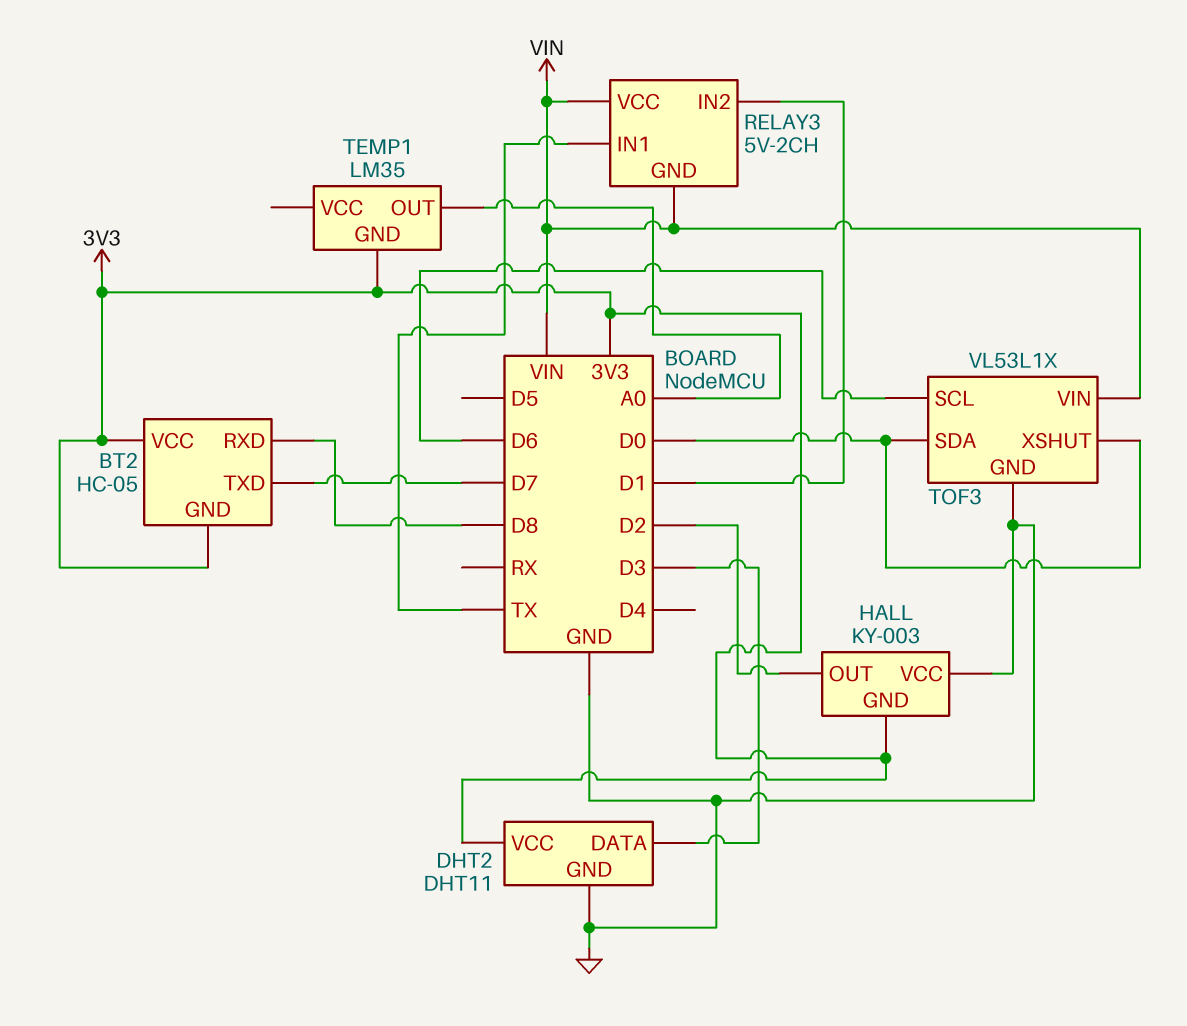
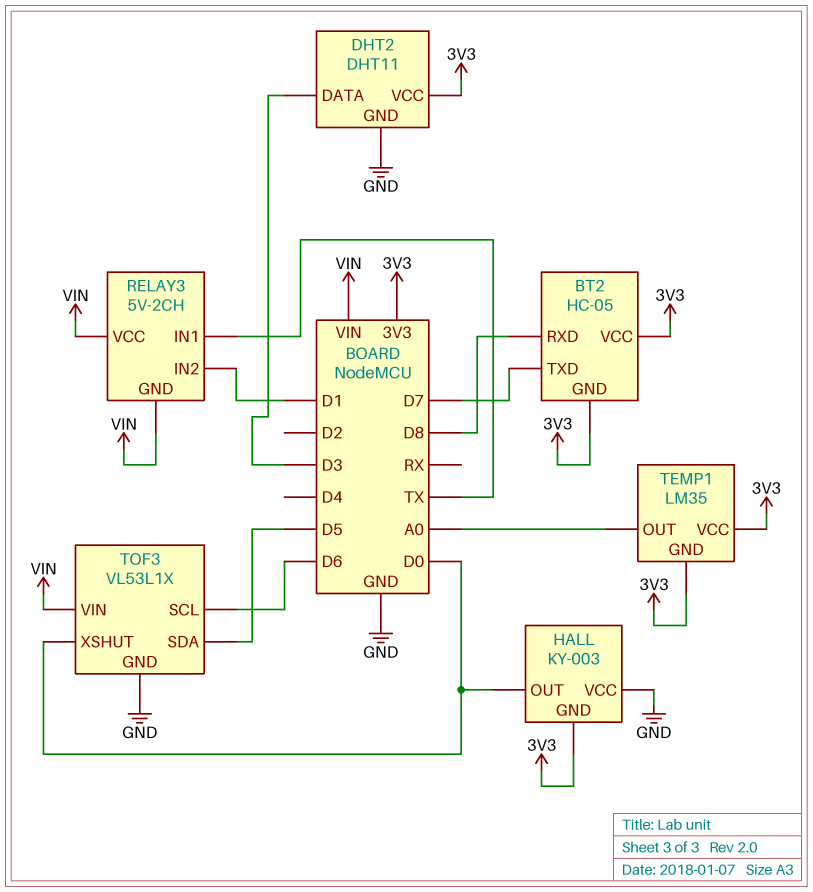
HALL pin OUT: D2 -> D0
TEMP1 pin VCC: none -> 3V3
TOF3 pin SDA: D0 -> D5

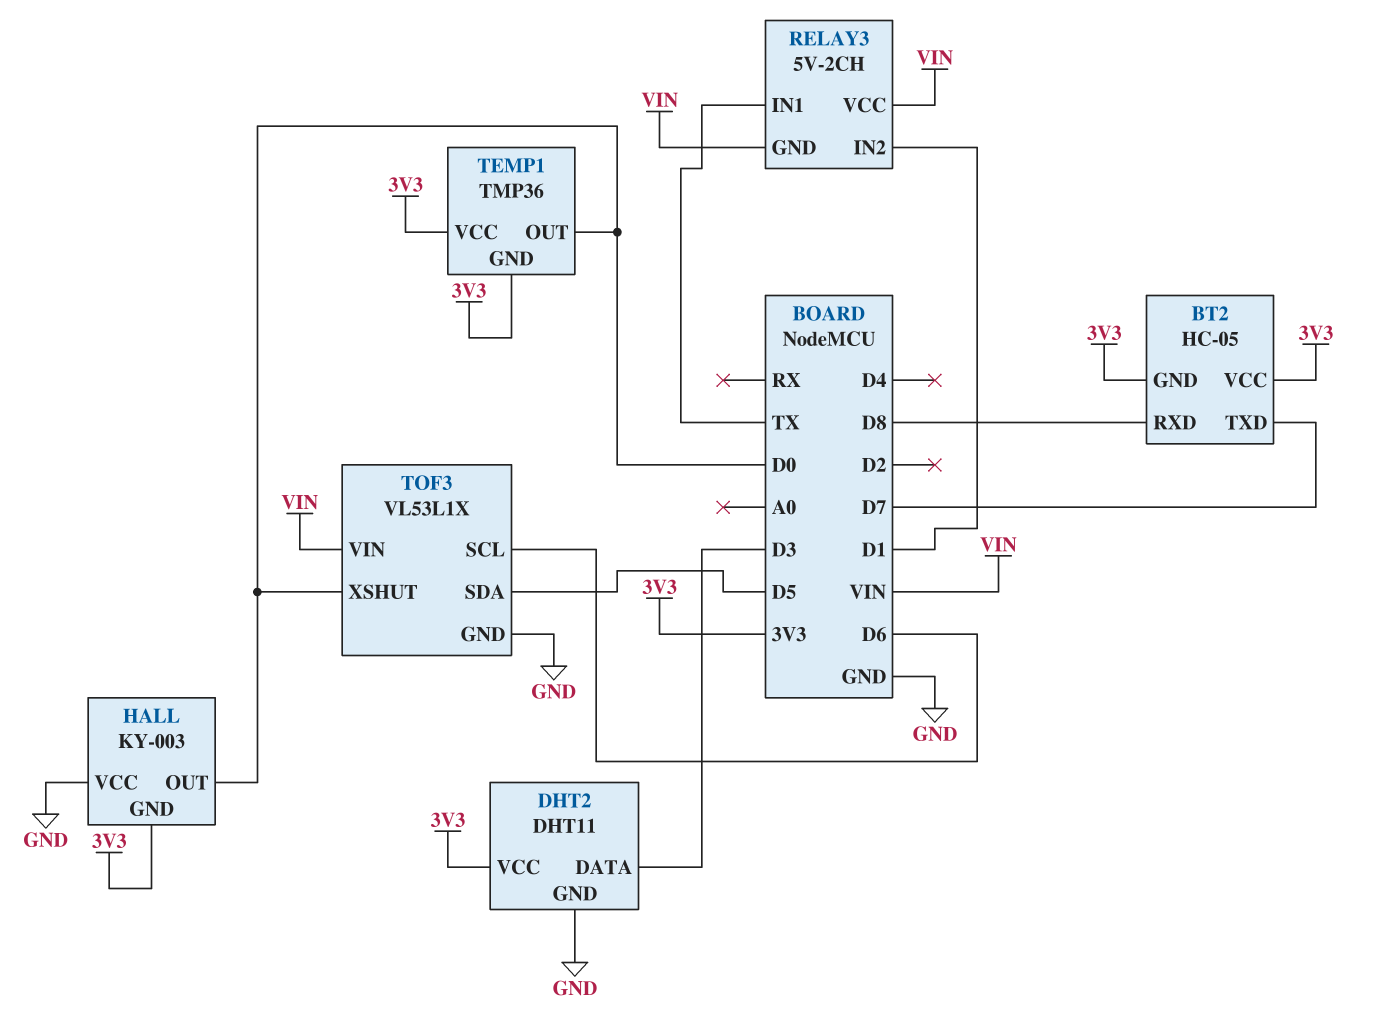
TEMP1: LM35 -> TMP36
TEMP1 pin OUT: A0 -> D0

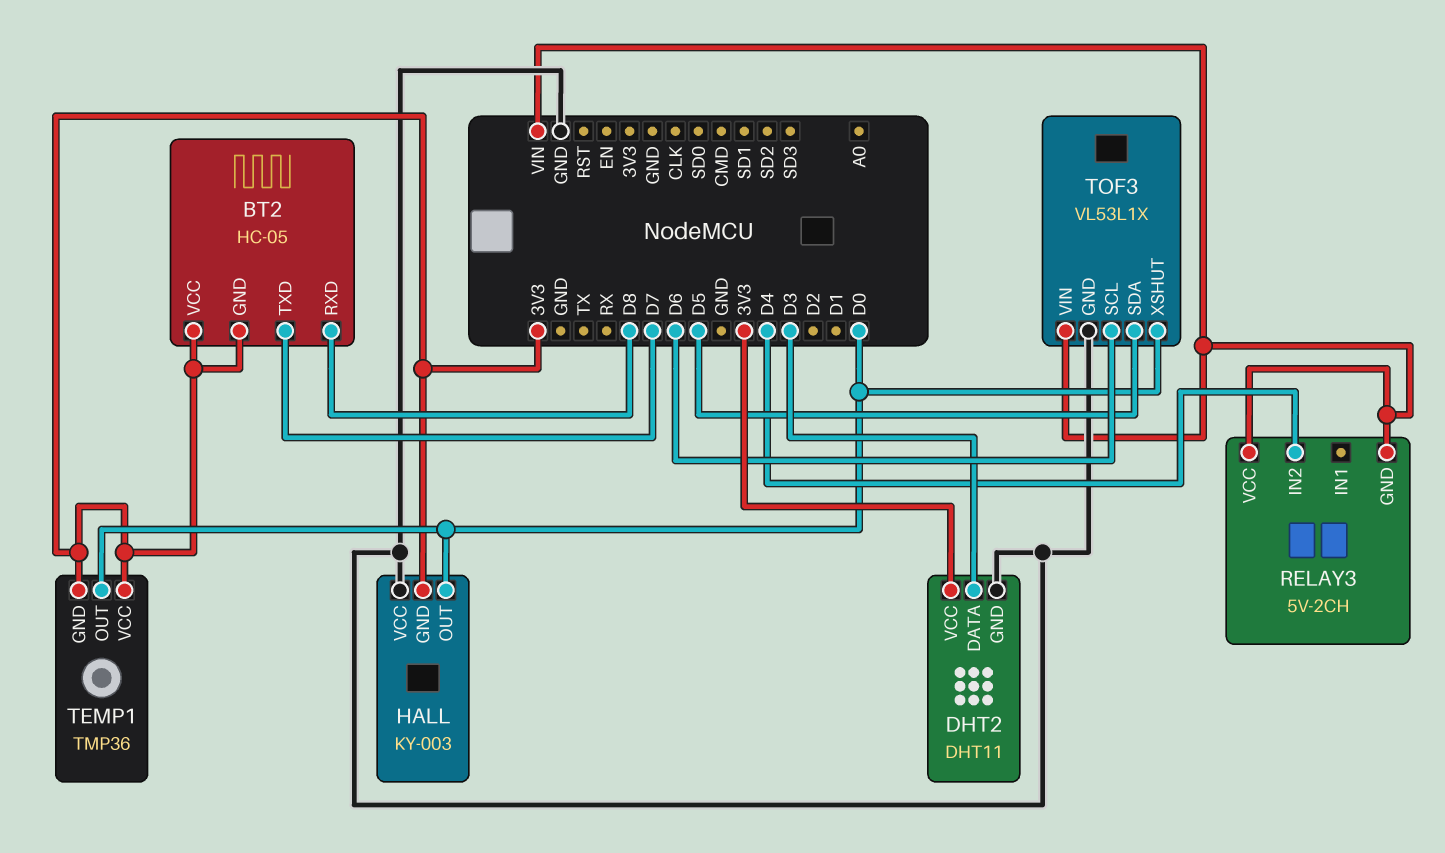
RELAY3 pin IN1: TX -> none
RELAY3 pin IN2: D1 -> D4

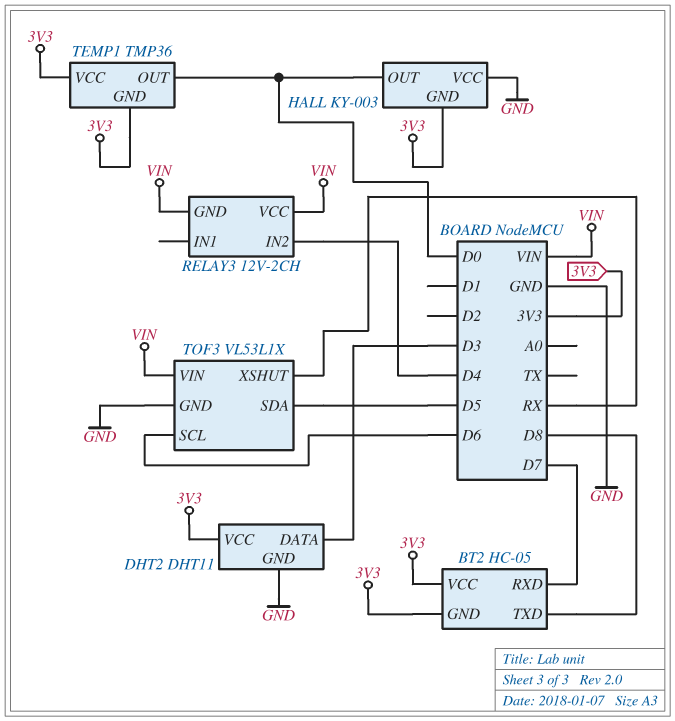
BT2 pin RXD: D8 -> D7
BT2 pin TXD: D7 -> D8
RELAY3: 5V-2CH -> 12V-2CH
TOF3 pin XSHUT: D0 -> RX

